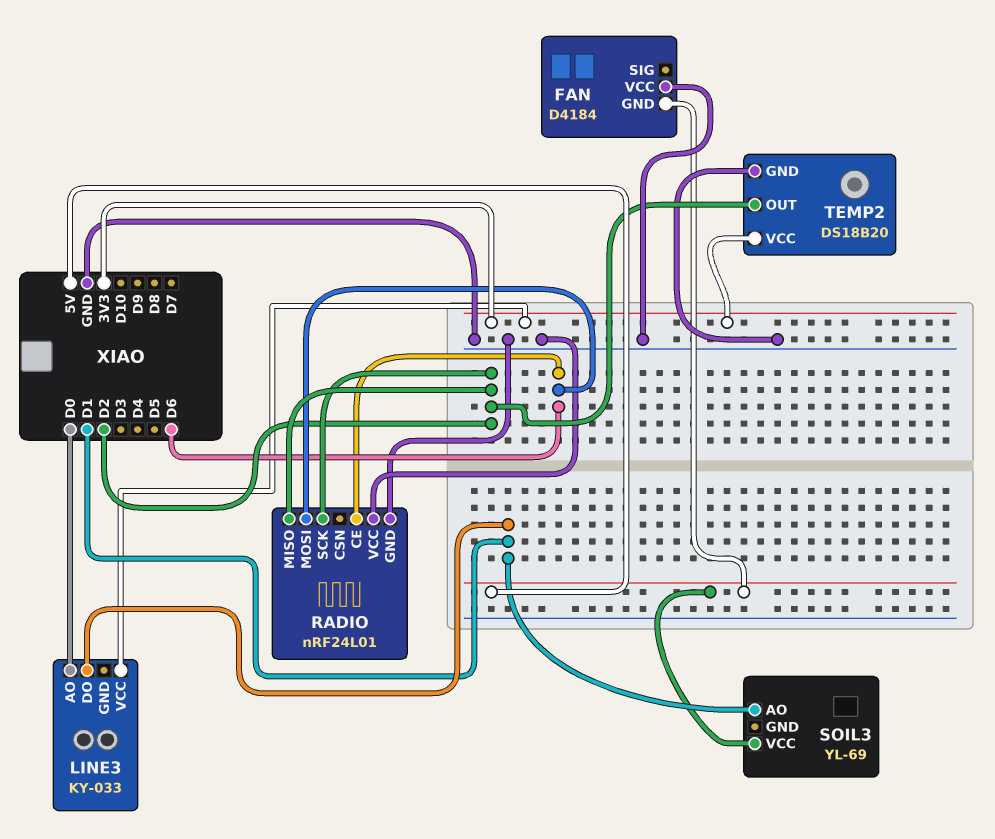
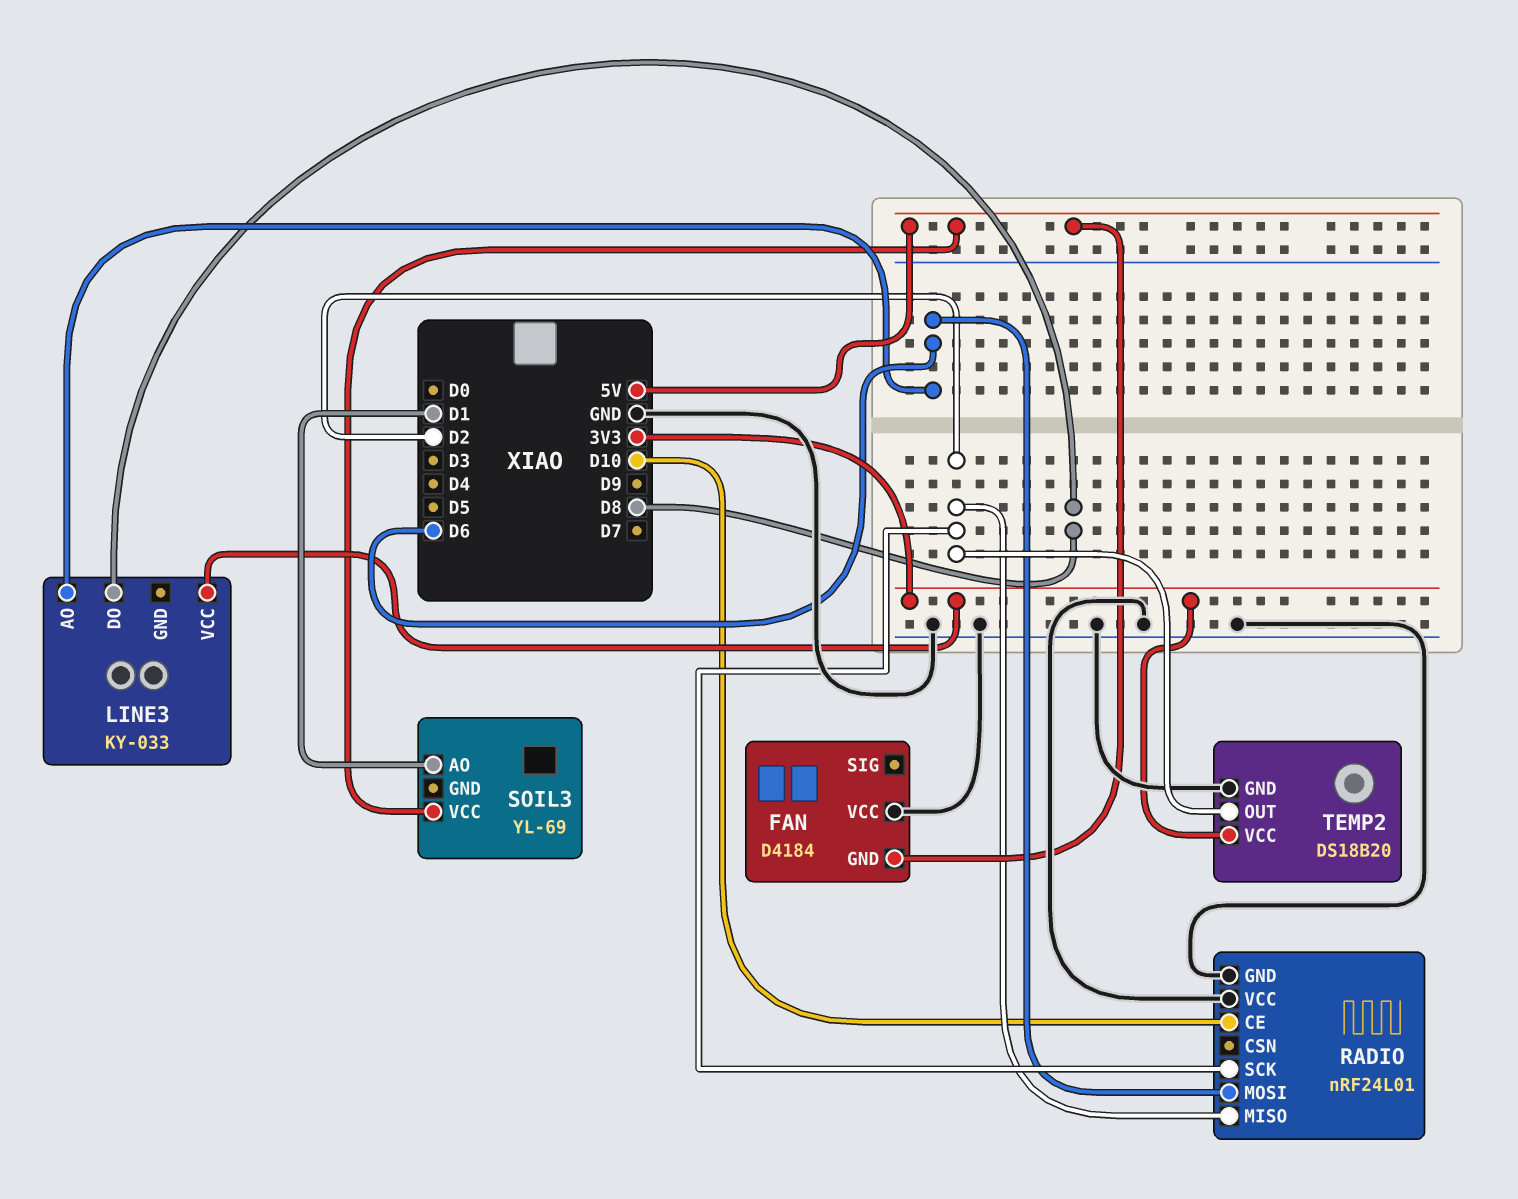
LINE3 pin AO: D0 -> D6
LINE3 pin DO: D1 -> D8
RADIO pin CE: D6 -> D10

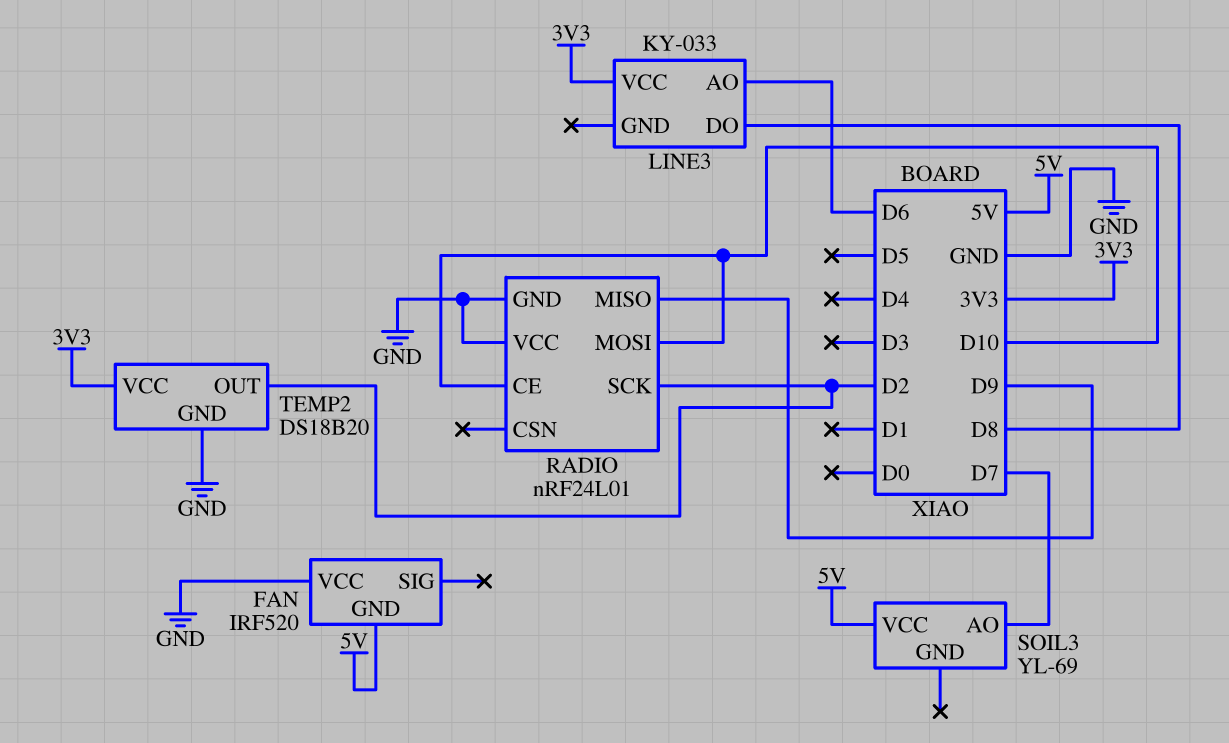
FAN: D4184 -> IRF520
RADIO pin MISO: D2 -> D9
RADIO pin MOSI: D6 -> D10
SOIL3 pin AO: D1 -> D7

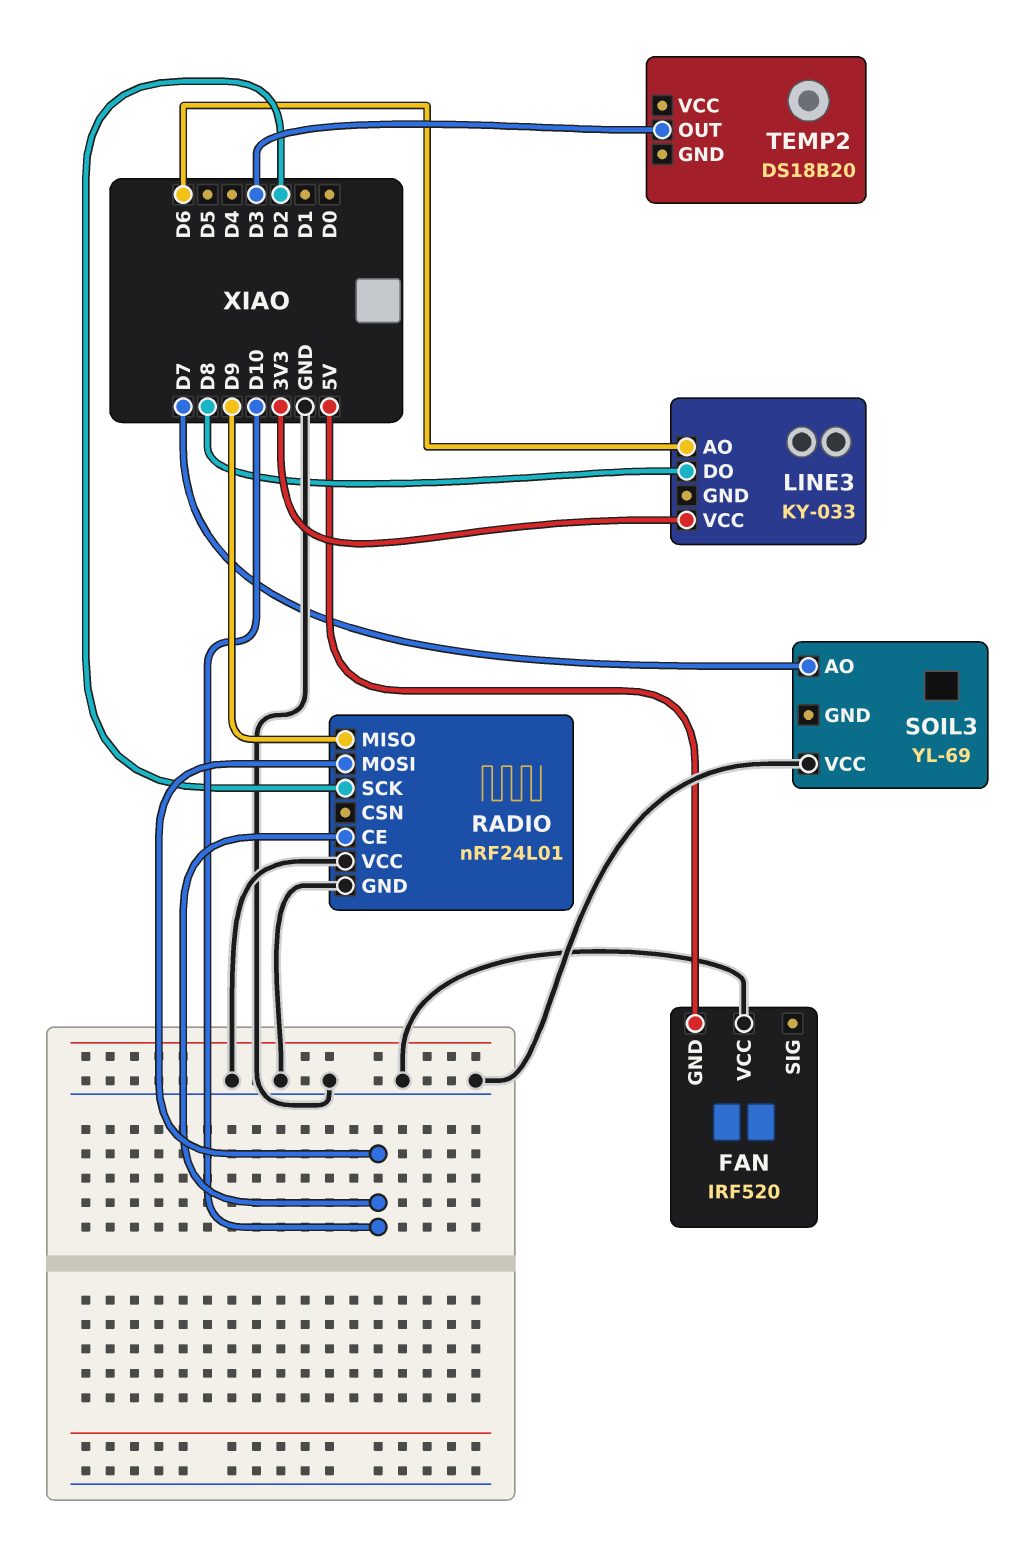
SOIL3 pin VCC: 5V -> GND
TEMP2 pin GND: GND -> none
TEMP2 pin OUT: D2 -> D3
TEMP2 pin VCC: 3V3 -> none

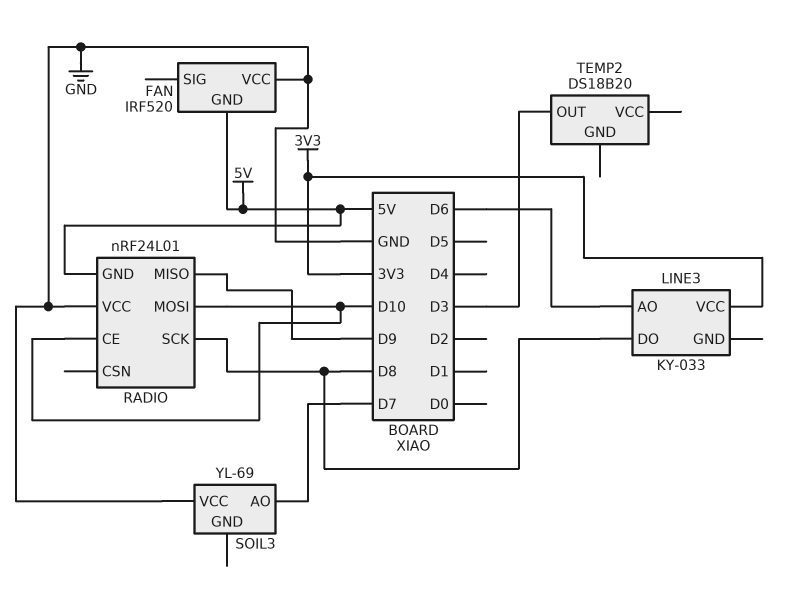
RADIO pin GND: GND -> 5V
RADIO pin SCK: D2 -> D8

